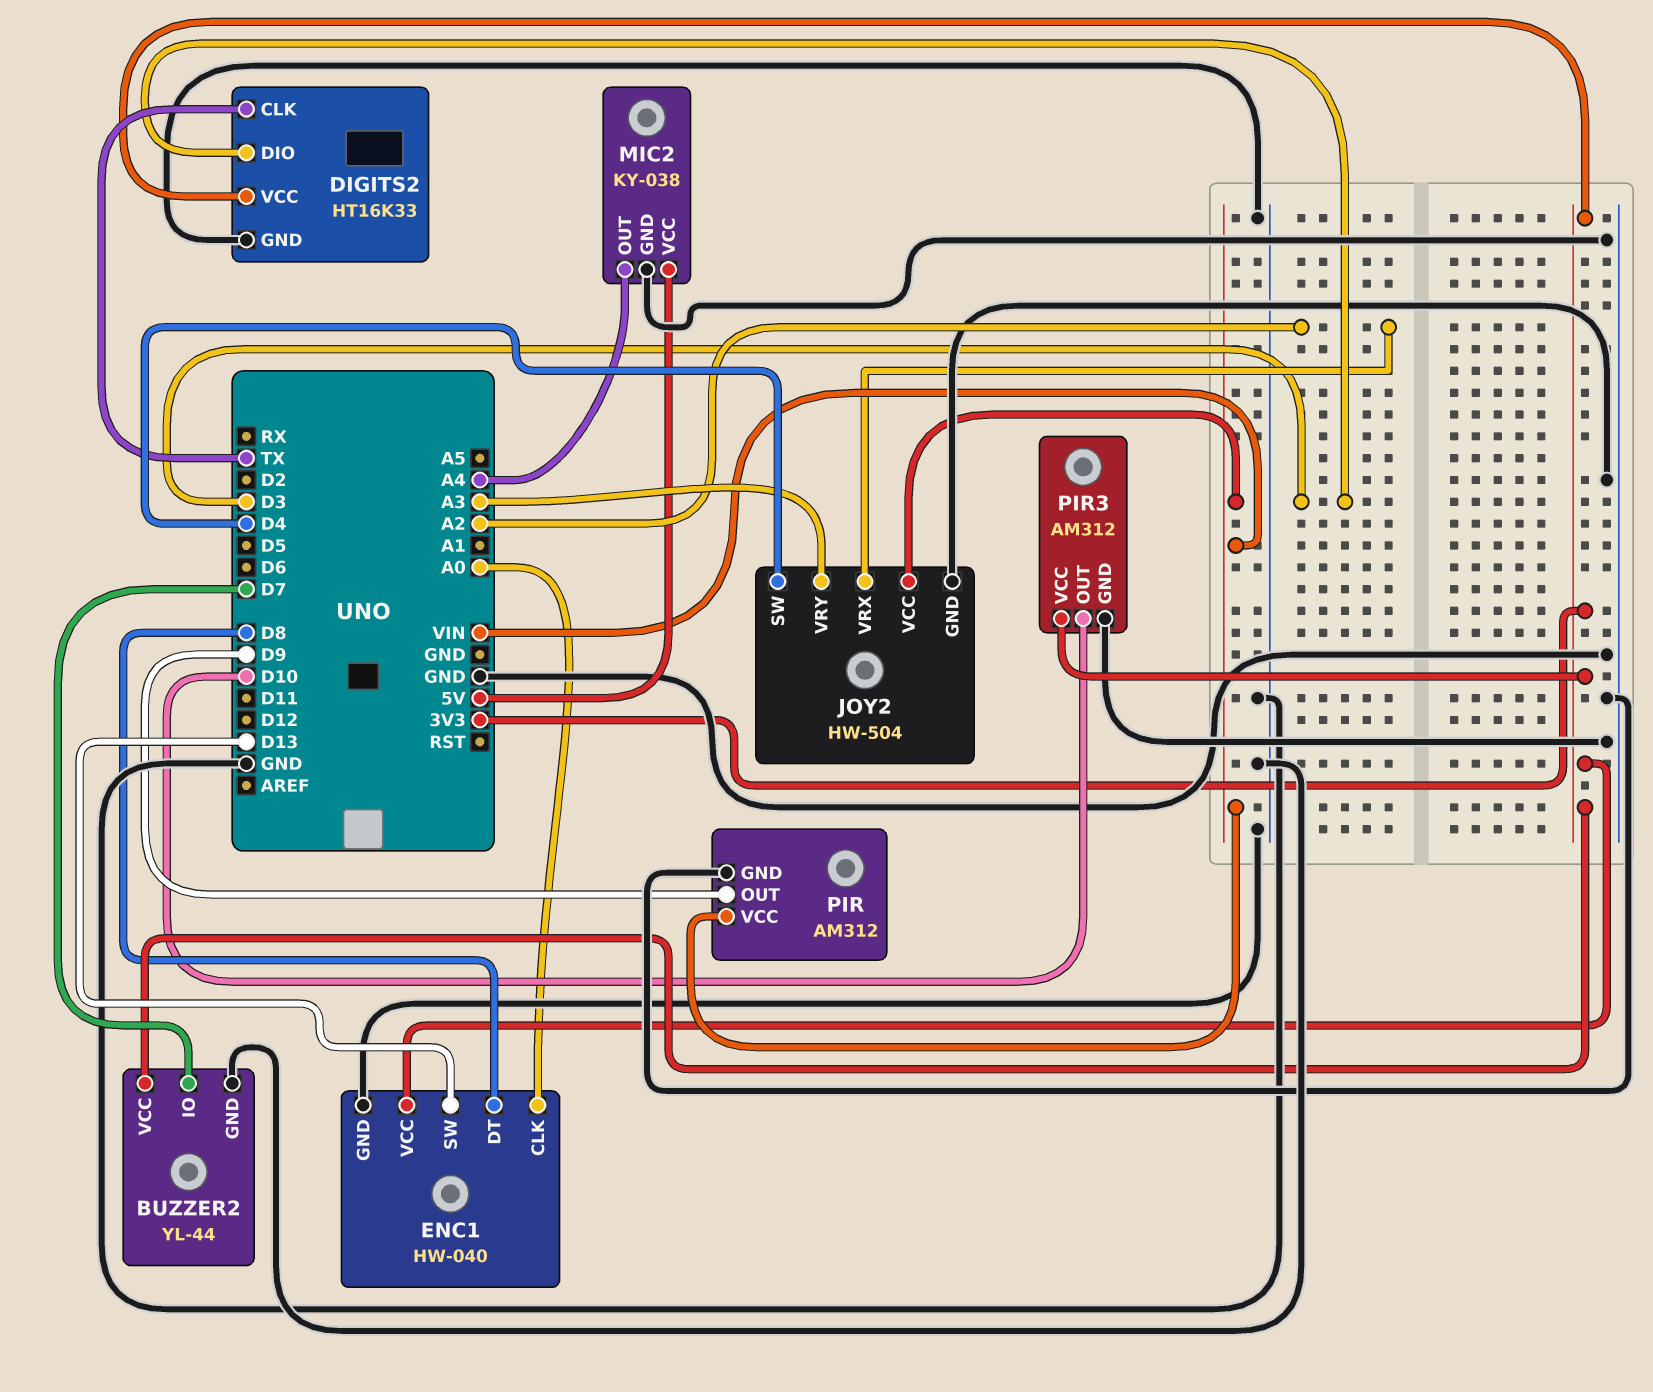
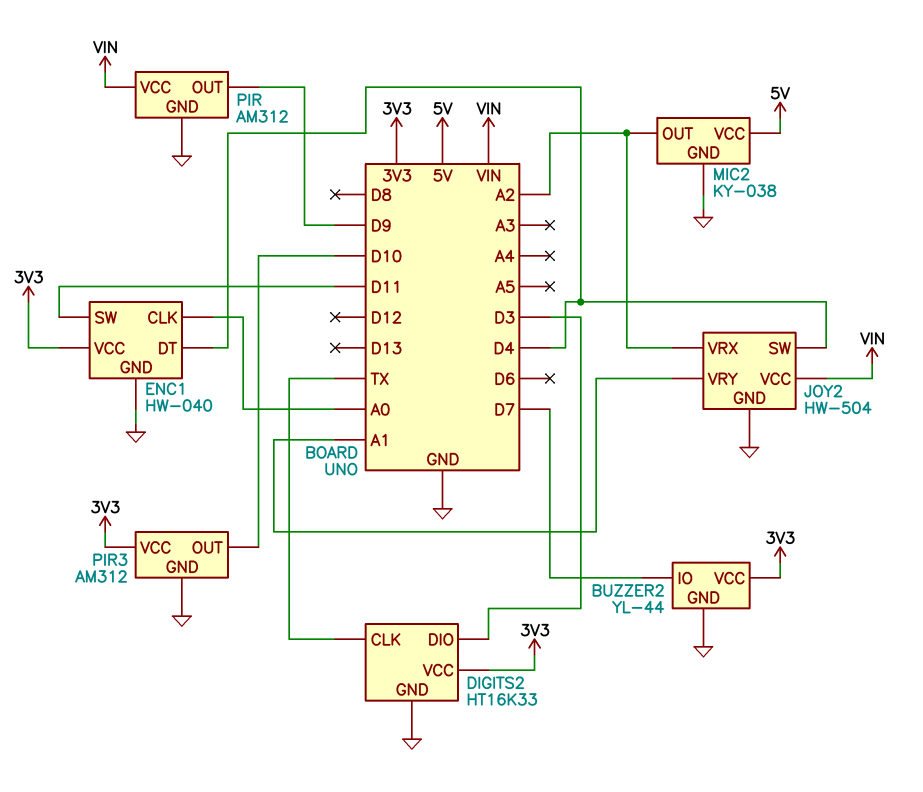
ENC1 pin DT: D8 -> D4
ENC1 pin SW: D13 -> D11
JOY2 pin VRY: A3 -> A1
MIC2 pin OUT: A4 -> A2

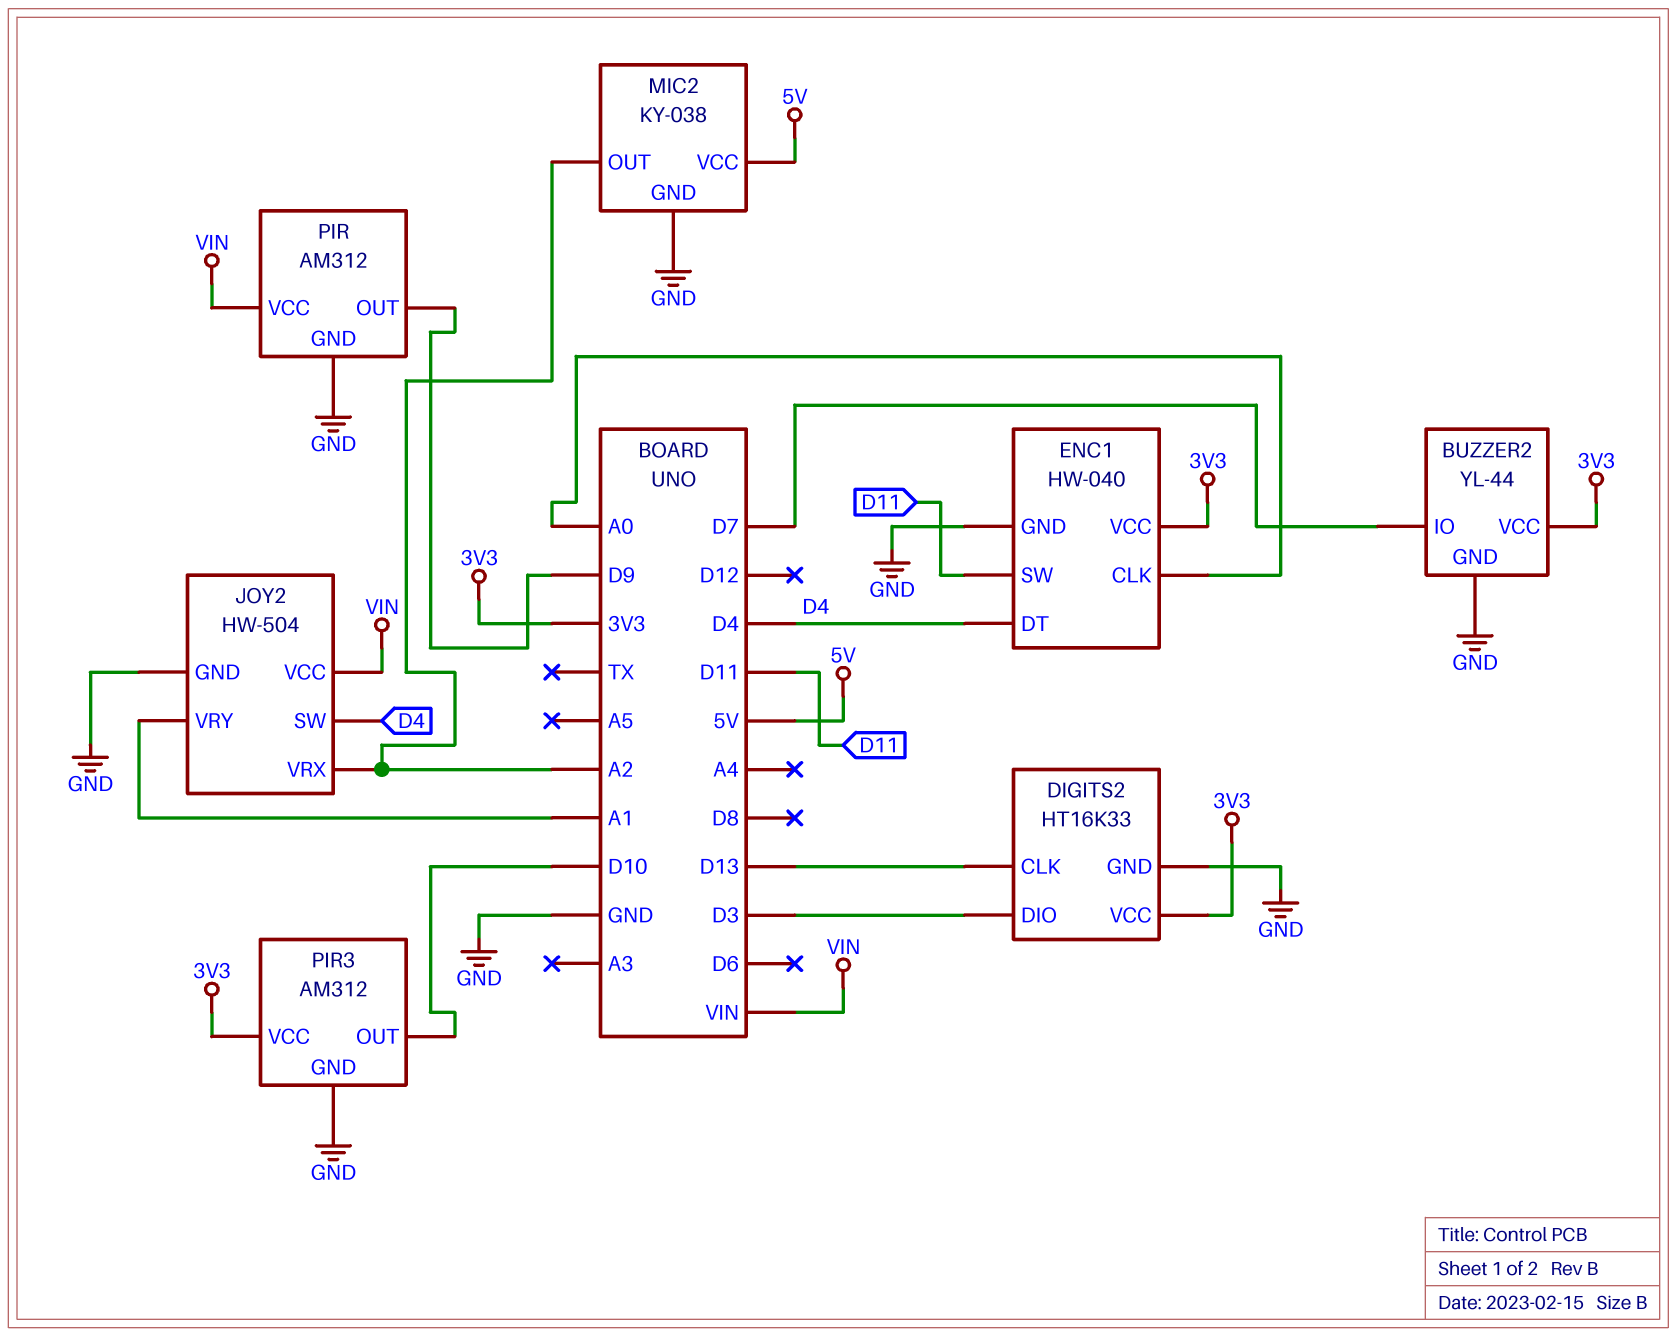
DIGITS2 pin CLK: TX -> D13

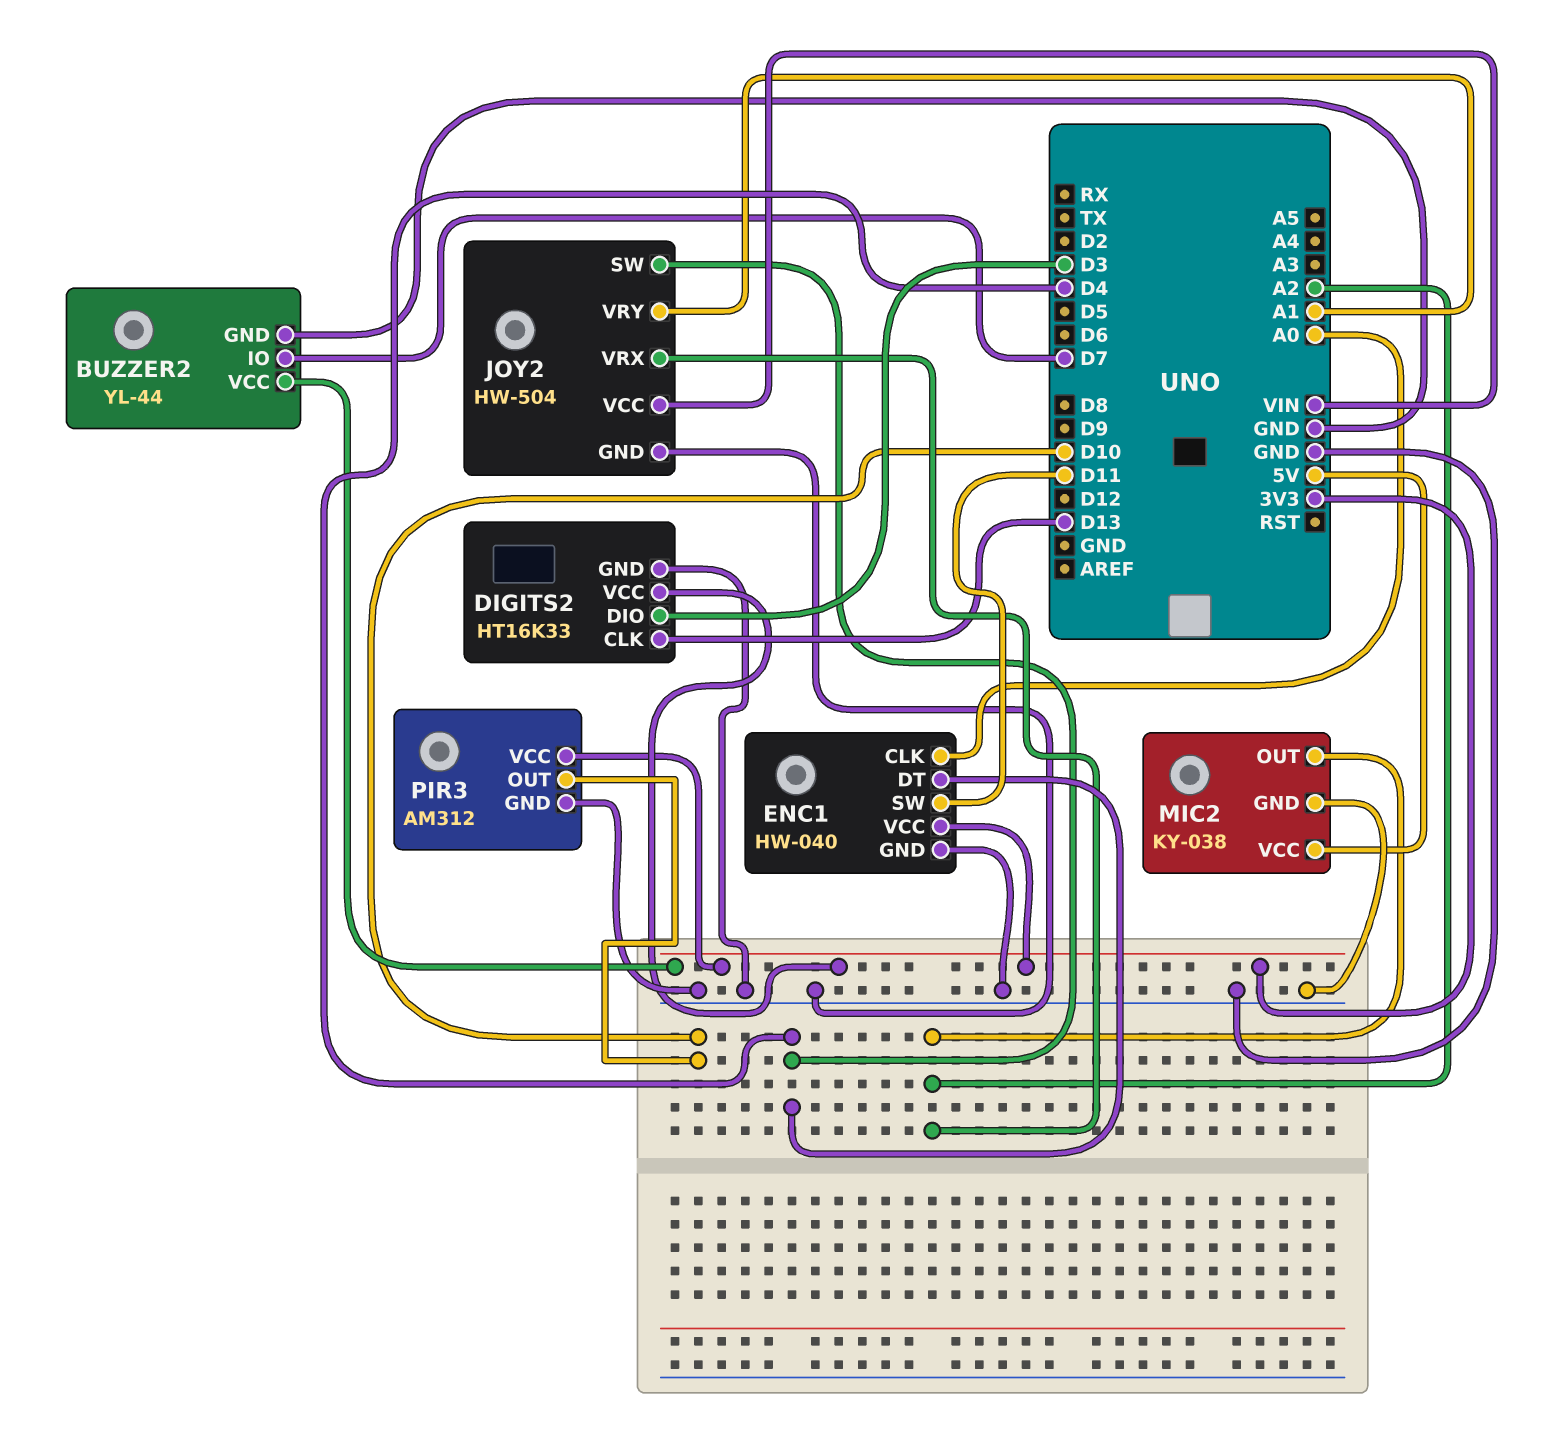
PIR: AM312 -> none
PIR pin GND: GND -> none
PIR pin OUT: D9 -> none
PIR pin VCC: VIN -> none

